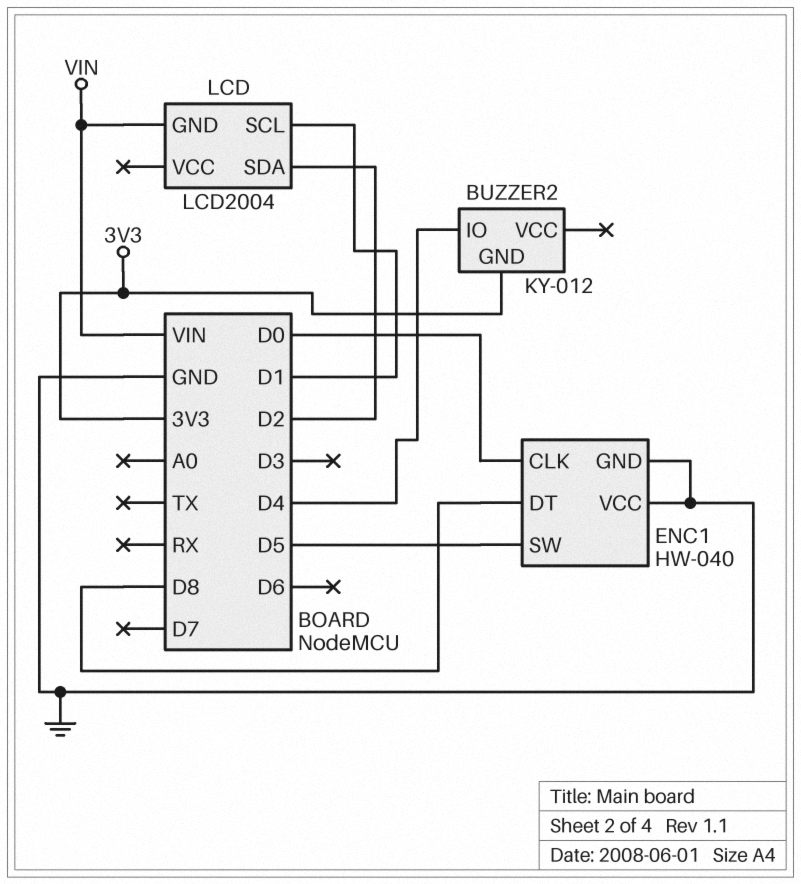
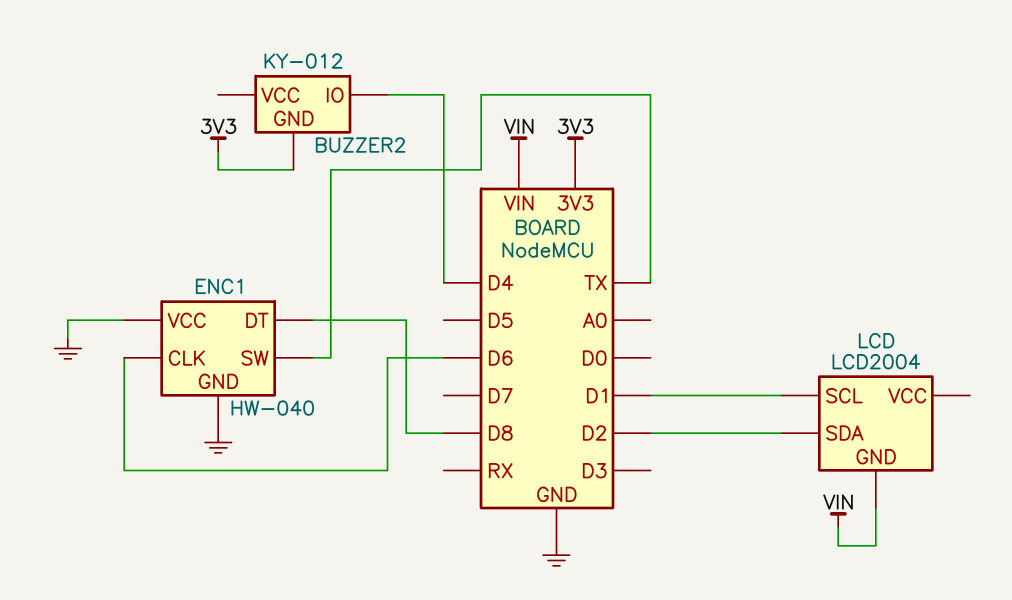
ENC1 pin CLK: D0 -> D6
ENC1 pin SW: D5 -> TX

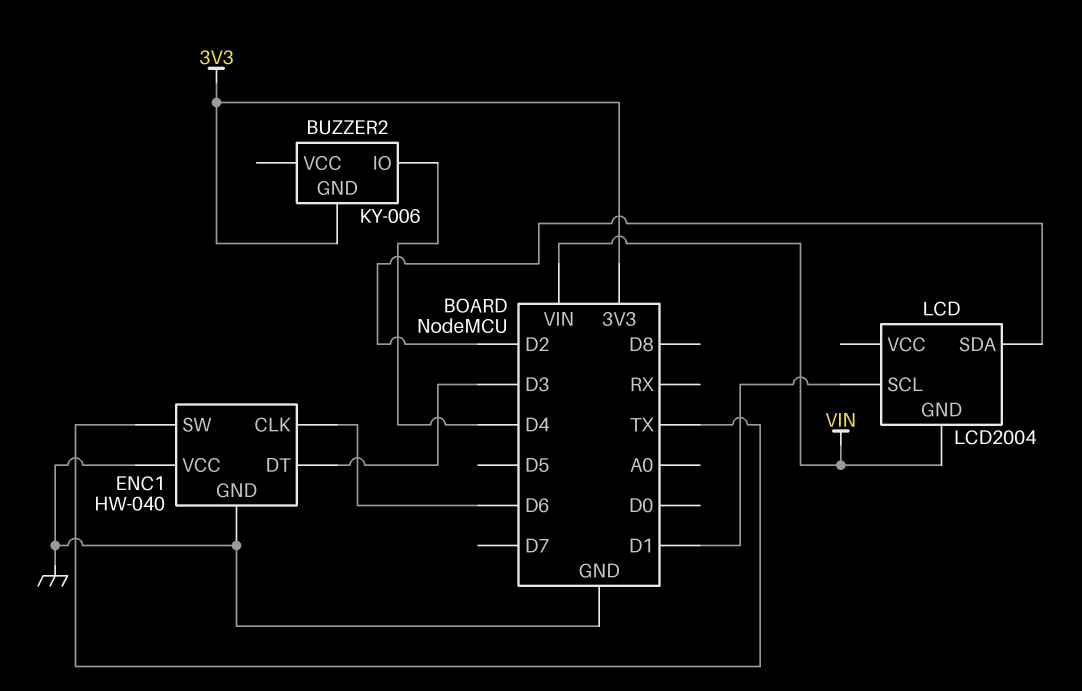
BUZZER2: KY-012 -> KY-006
ENC1 pin DT: D8 -> D3

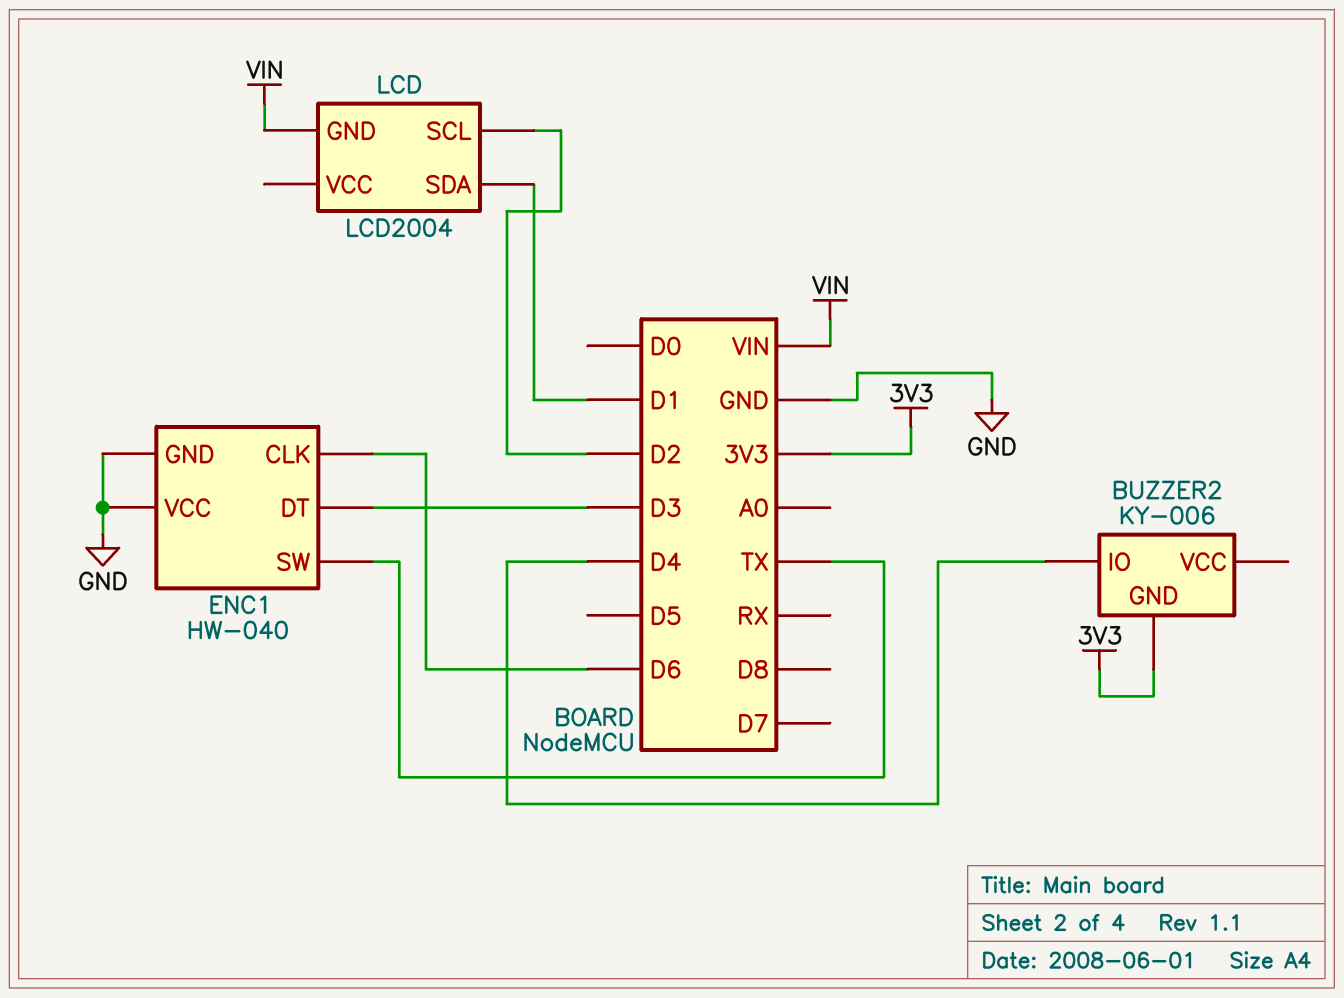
LCD pin SCL: D1 -> D2
LCD pin SDA: D2 -> D1

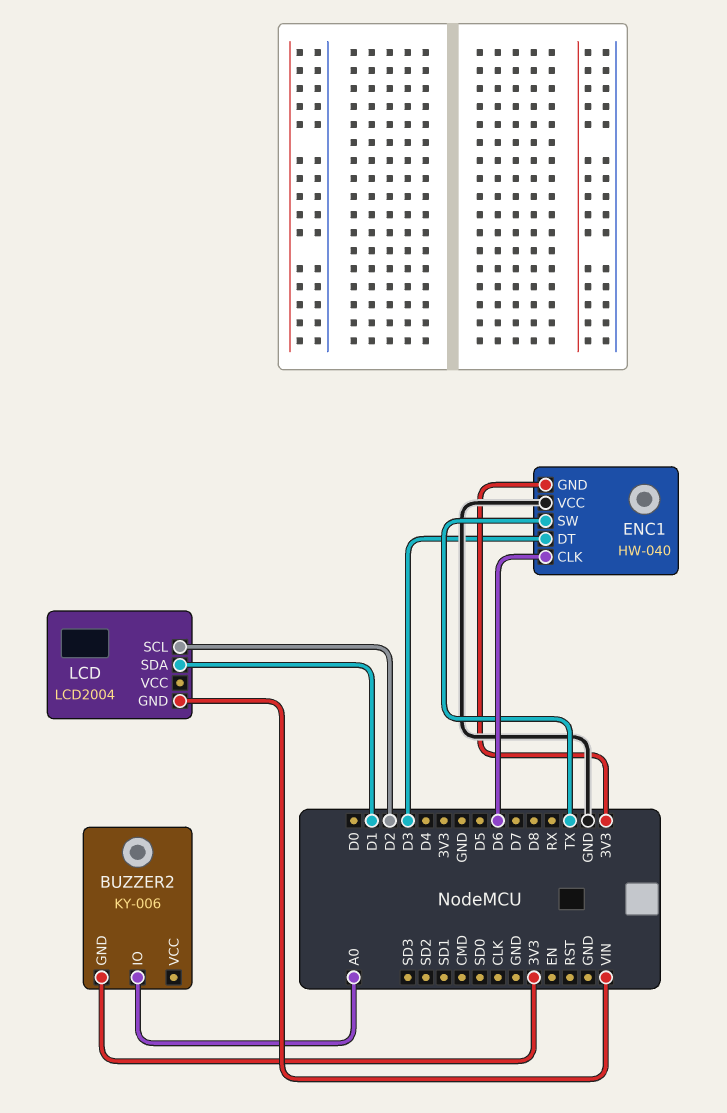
BUZZER2 pin IO: D4 -> A0
ENC1 pin GND: GND -> 3V3

